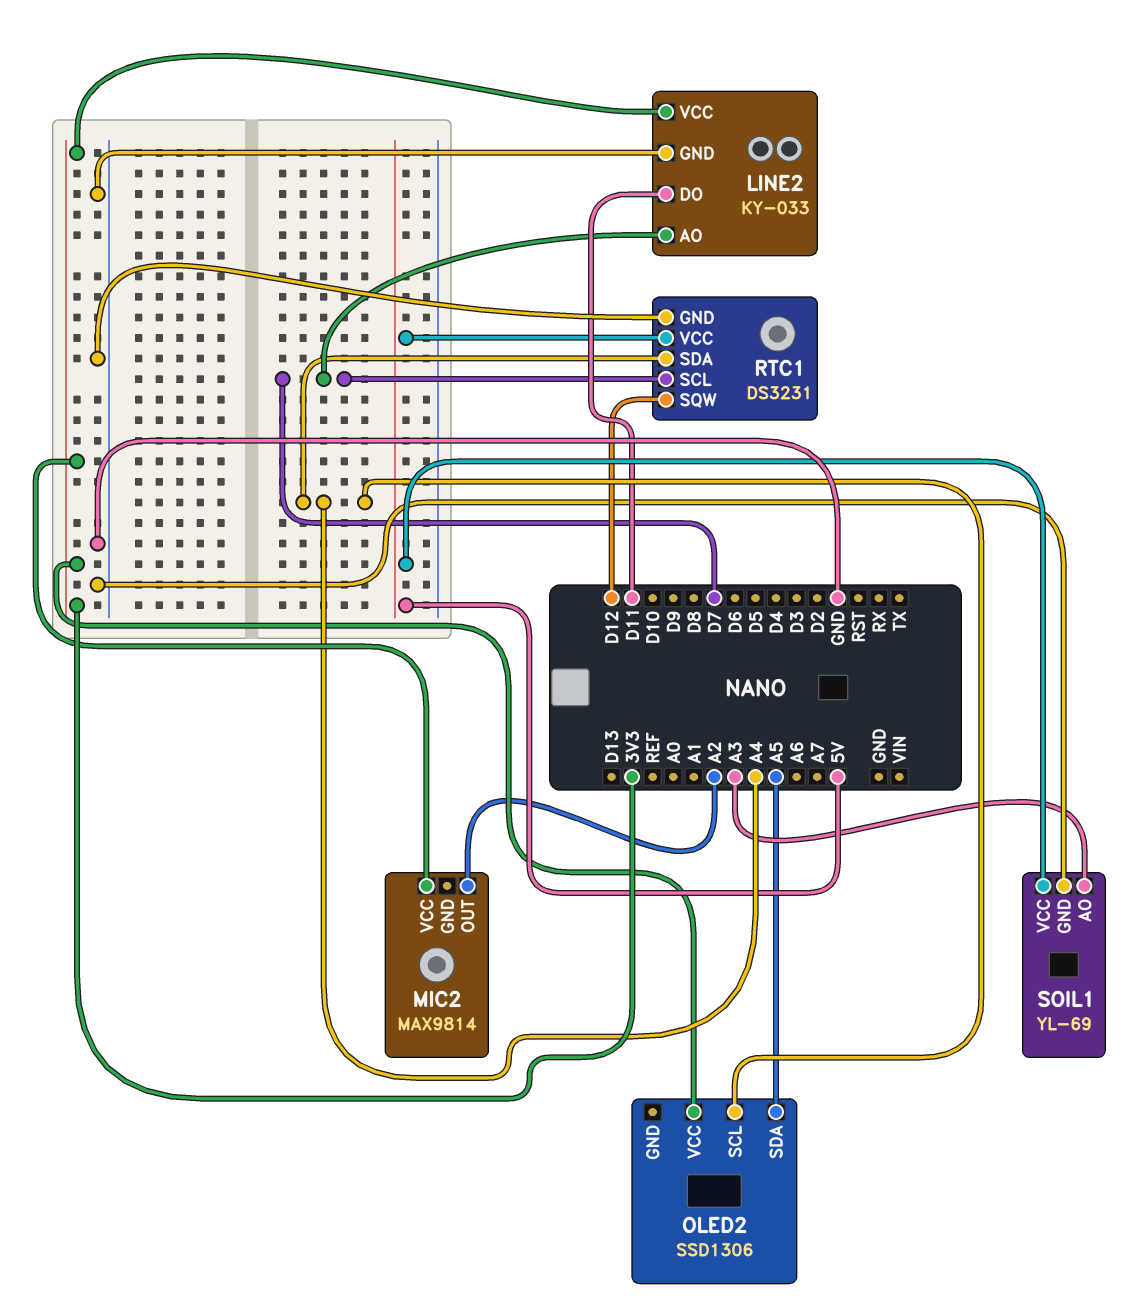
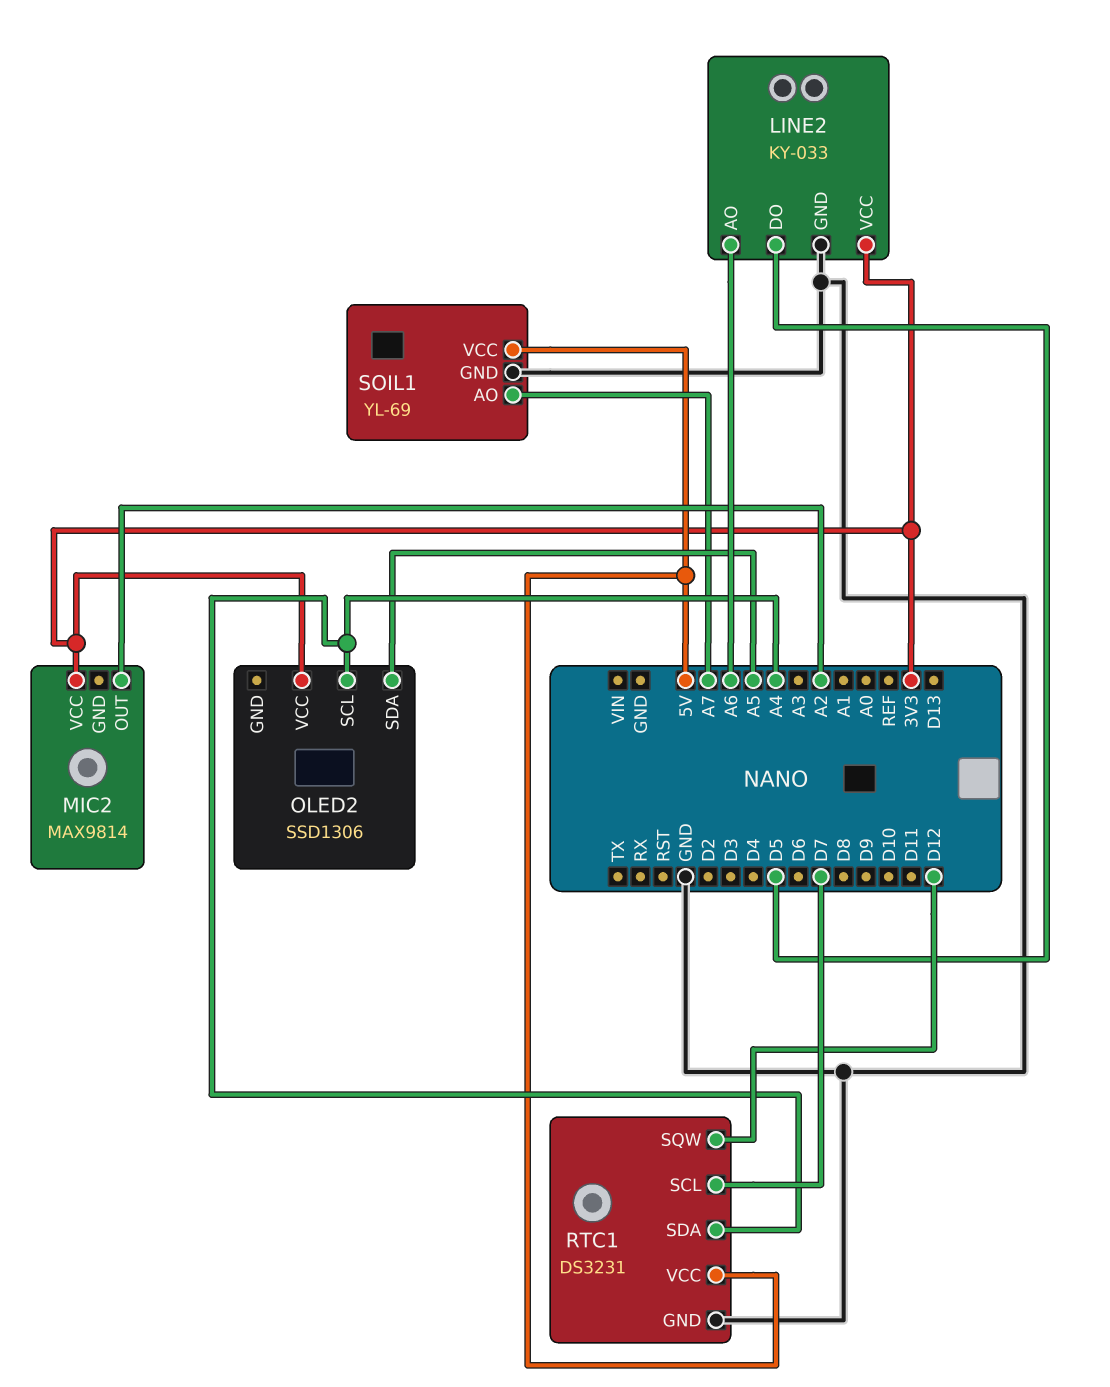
LINE2 pin AO: D7 -> A6
LINE2 pin DO: D11 -> D5
SOIL1 pin AO: A3 -> A7

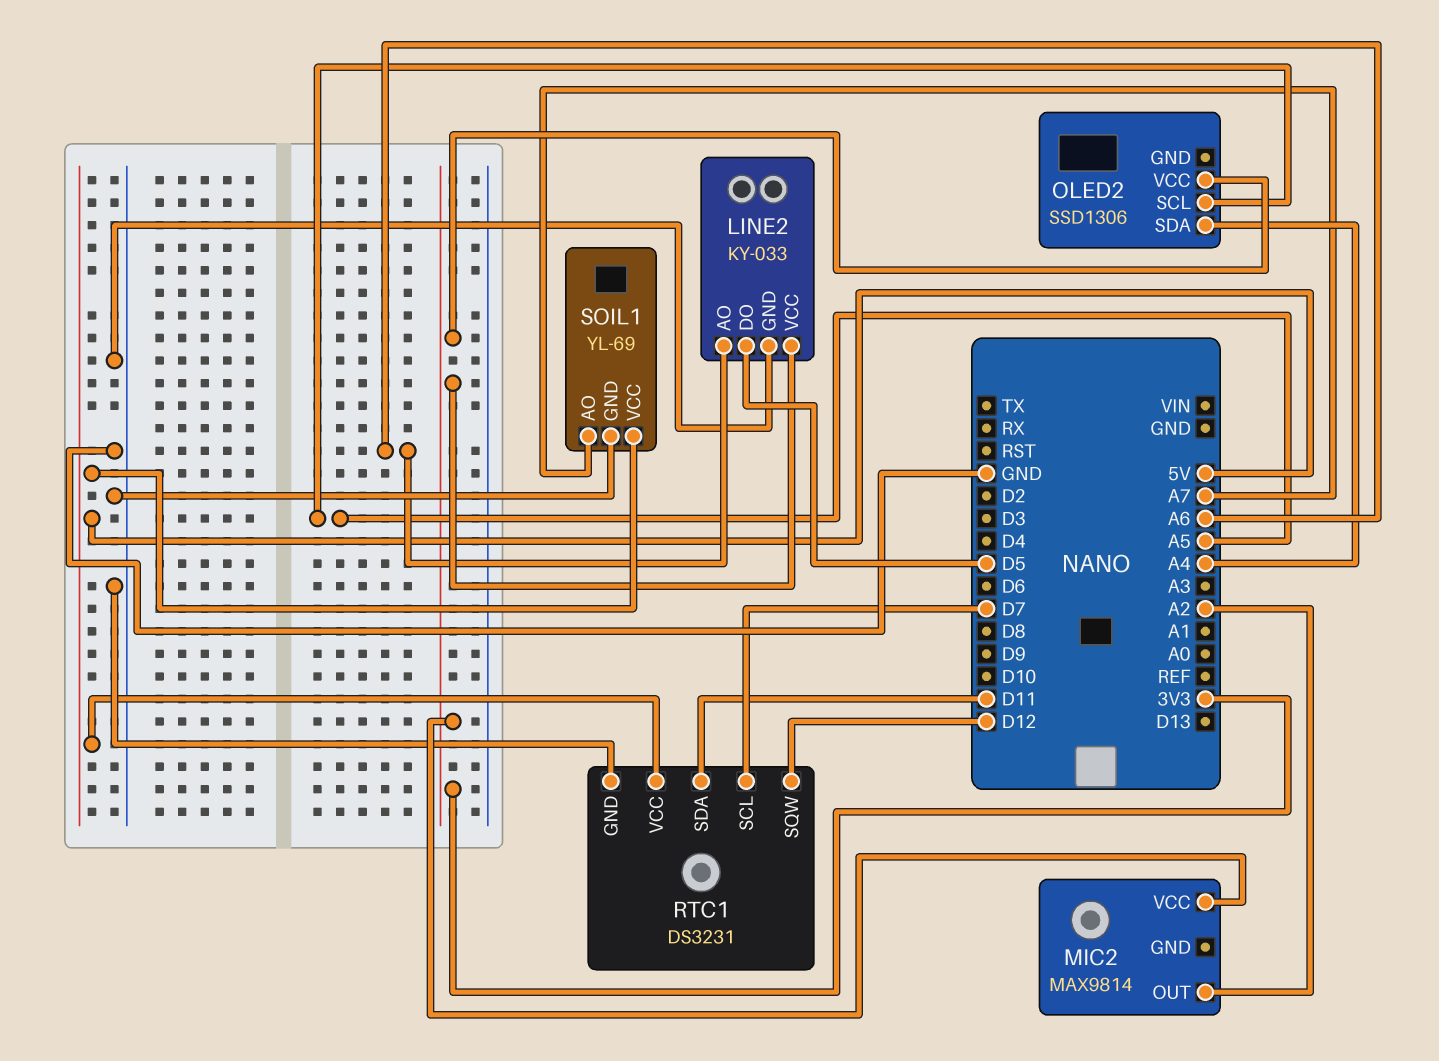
OLED2 pin SCL: A4 -> A5
OLED2 pin SDA: A5 -> A4
RTC1 pin SDA: A4 -> D11

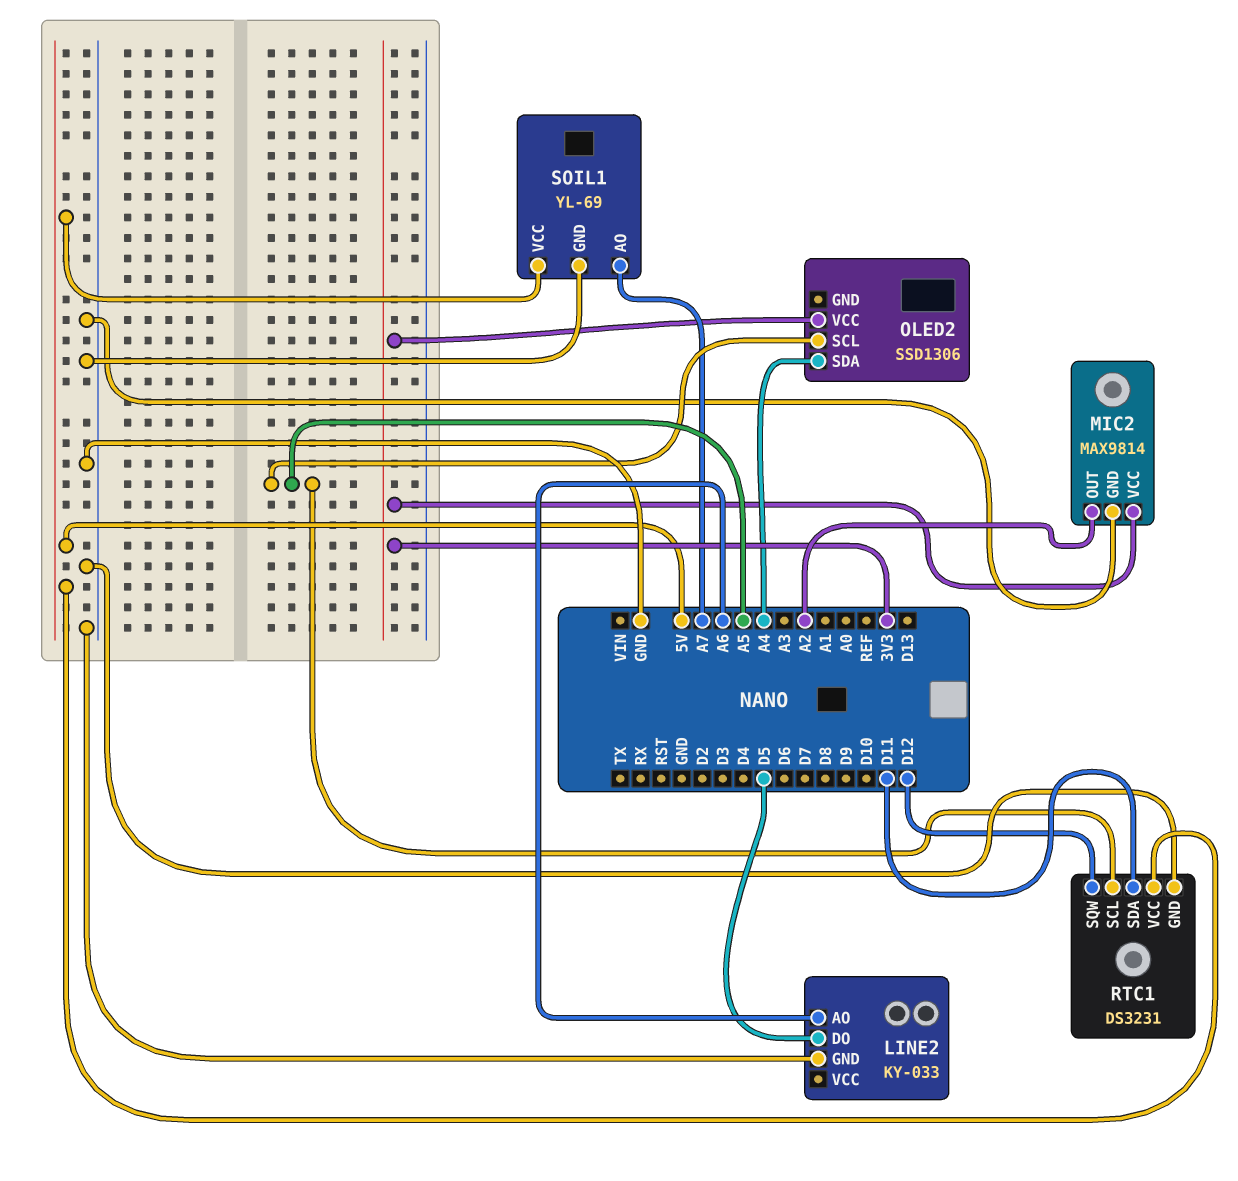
LINE2 pin VCC: 3V3 -> none
MIC2 pin GND: none -> GND
RTC1 pin SCL: D7 -> A5

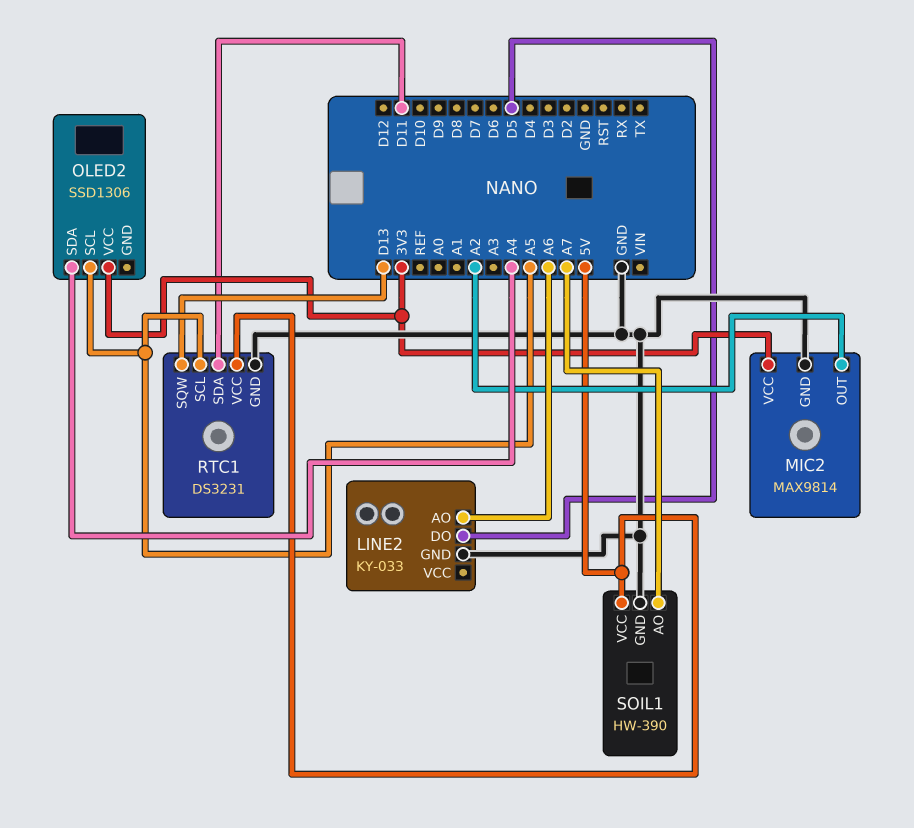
RTC1 pin SQW: D12 -> D13
SOIL1: YL-69 -> HW-390

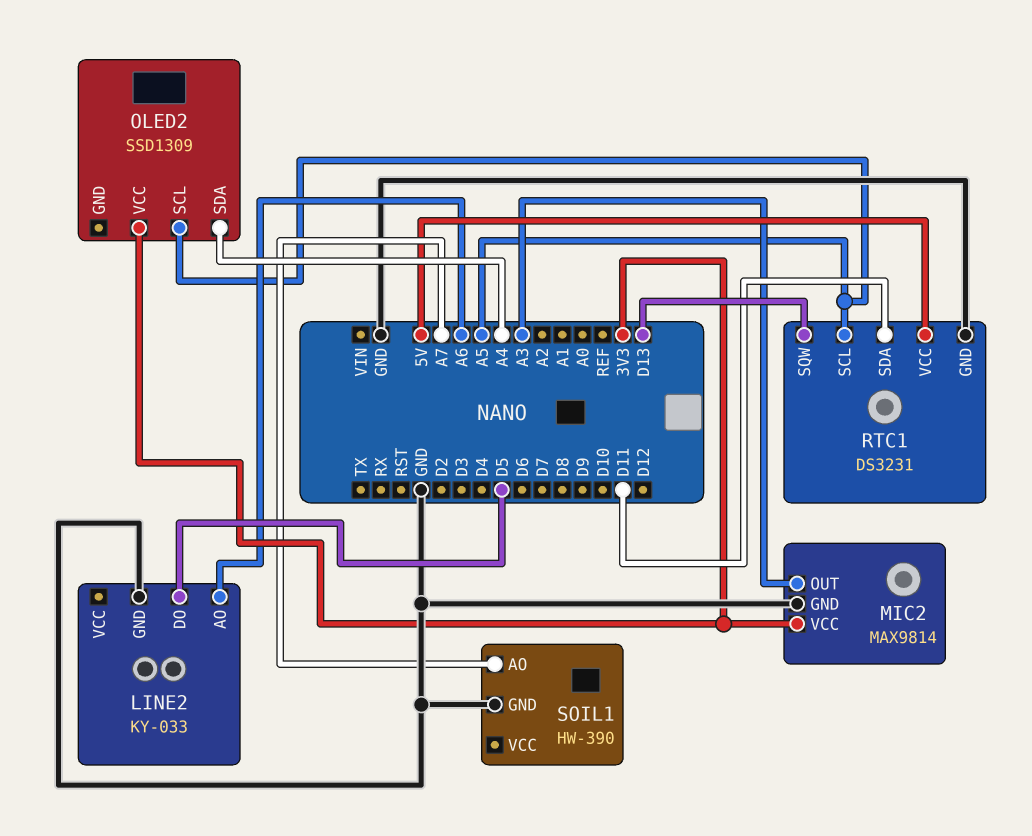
MIC2 pin OUT: A2 -> A3
OLED2: SSD1306 -> SSD1309
SOIL1 pin VCC: 5V -> none

